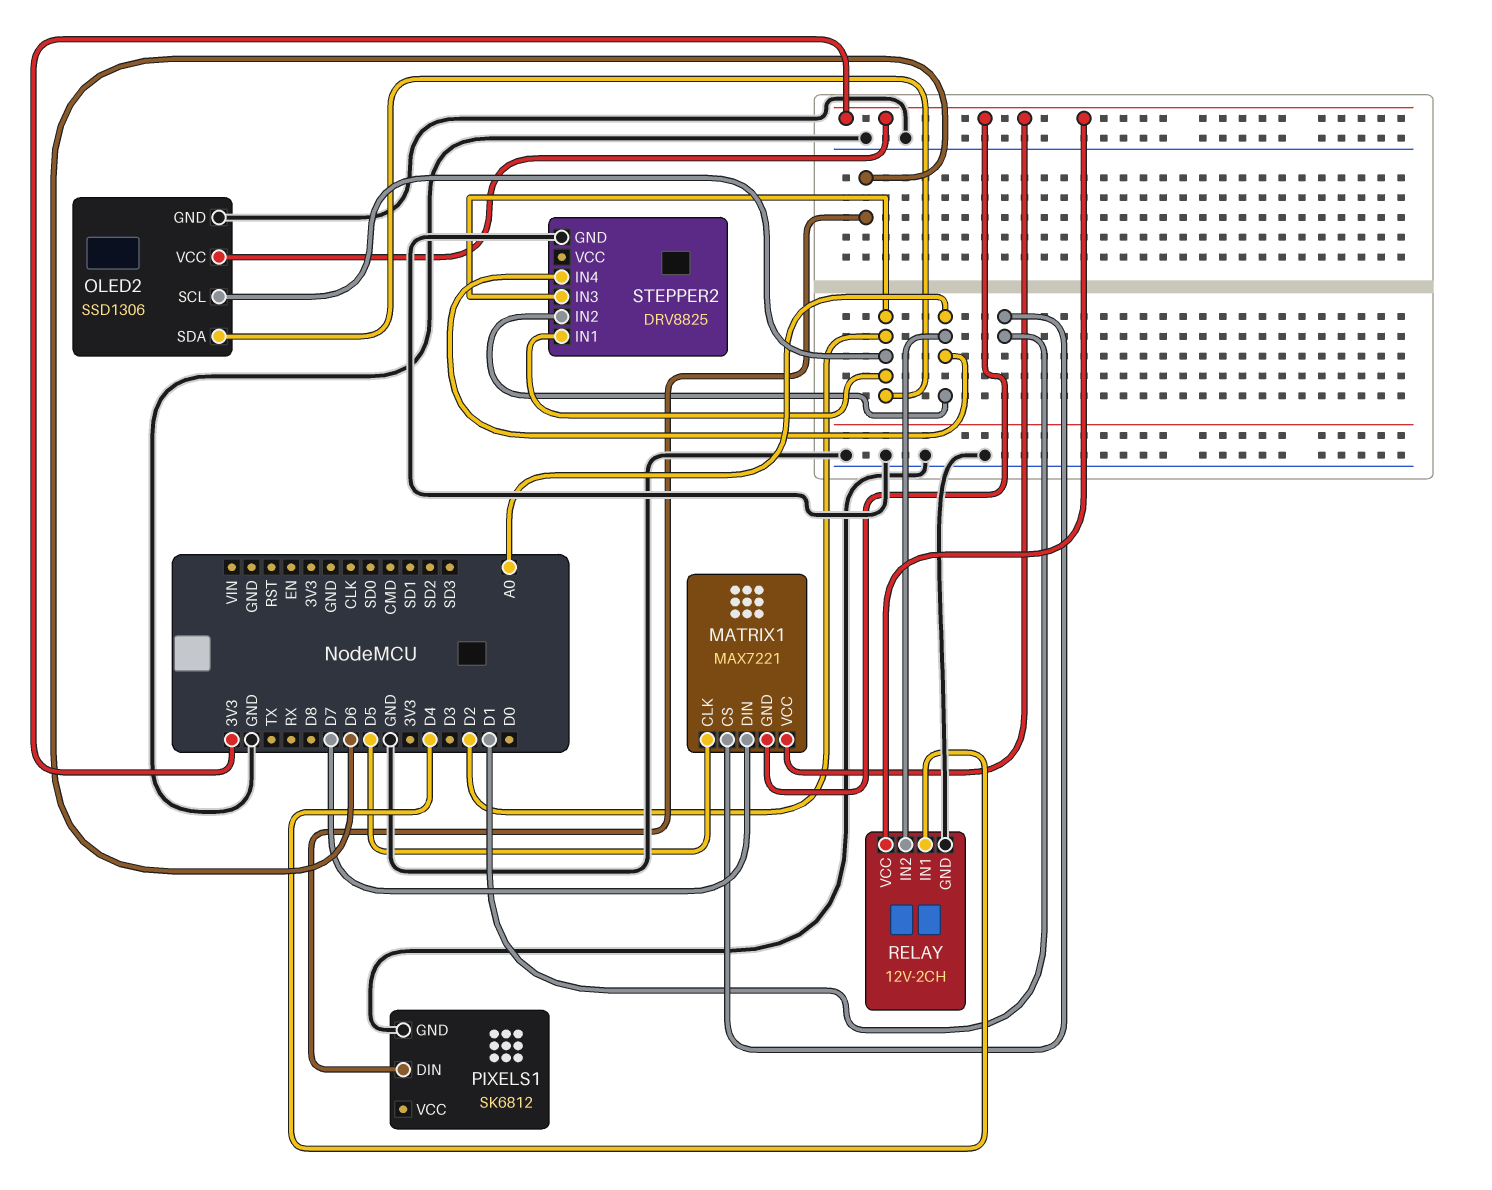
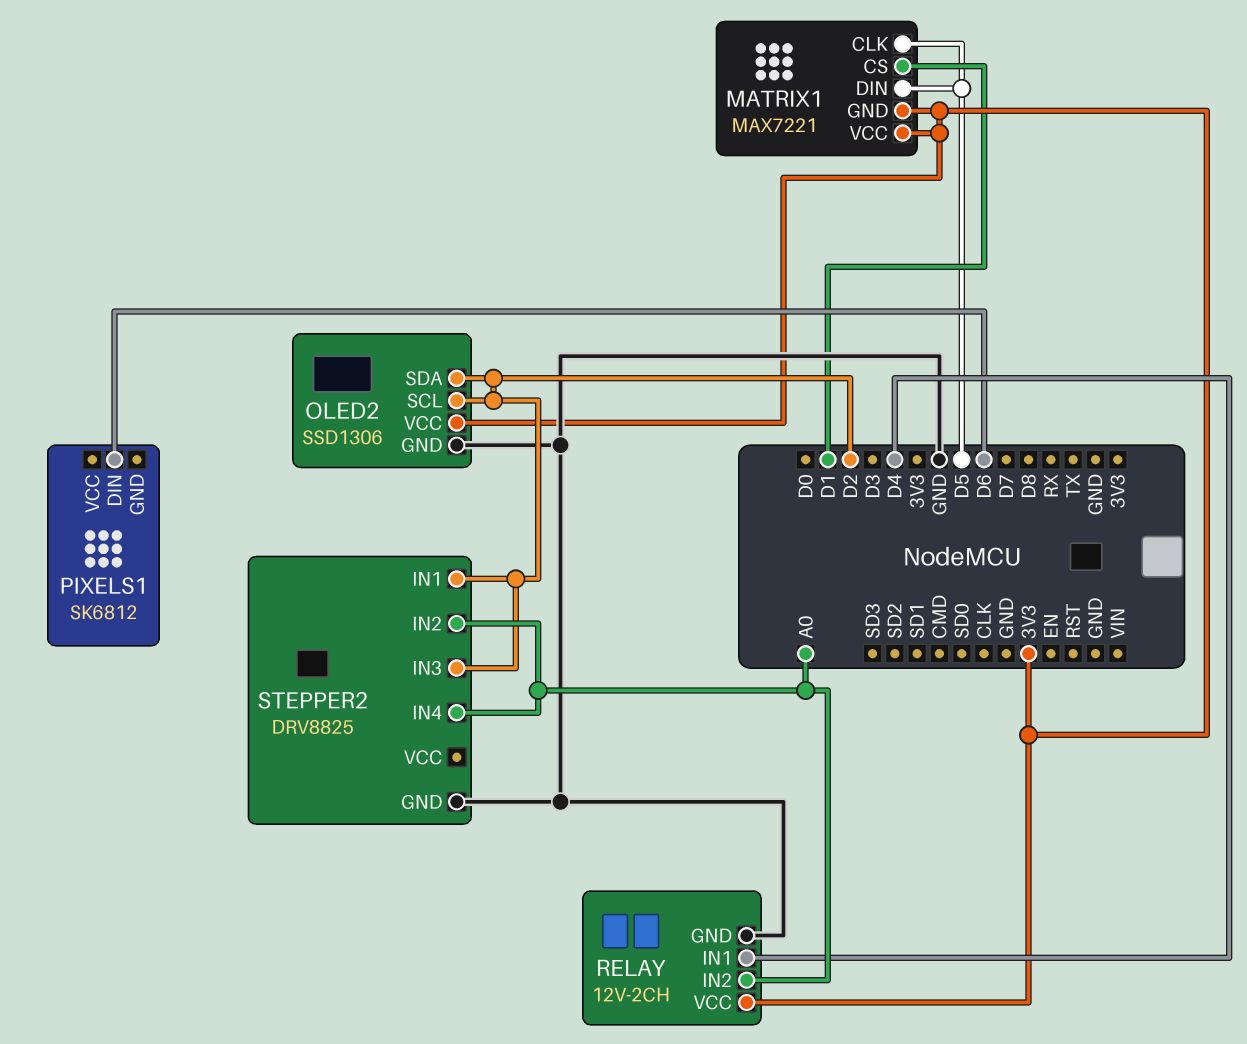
MATRIX1 pin DIN: D7 -> D5
PIXELS1 pin GND: GND -> none

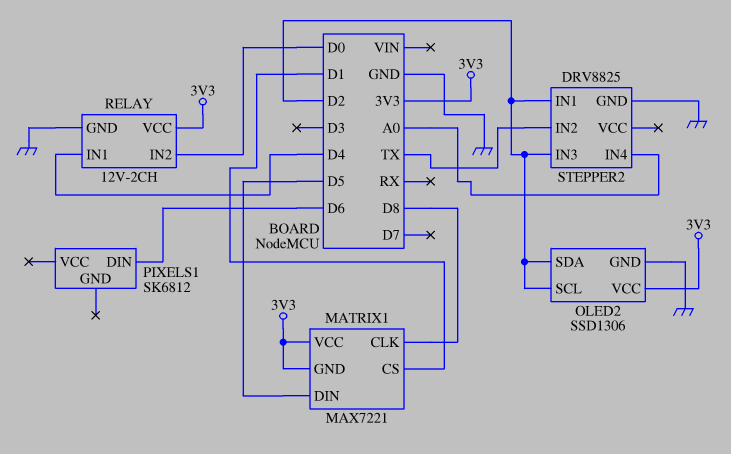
MATRIX1 pin CLK: D5 -> D8
RELAY pin IN2: A0 -> D0
STEPPER2 pin IN2: A0 -> TX

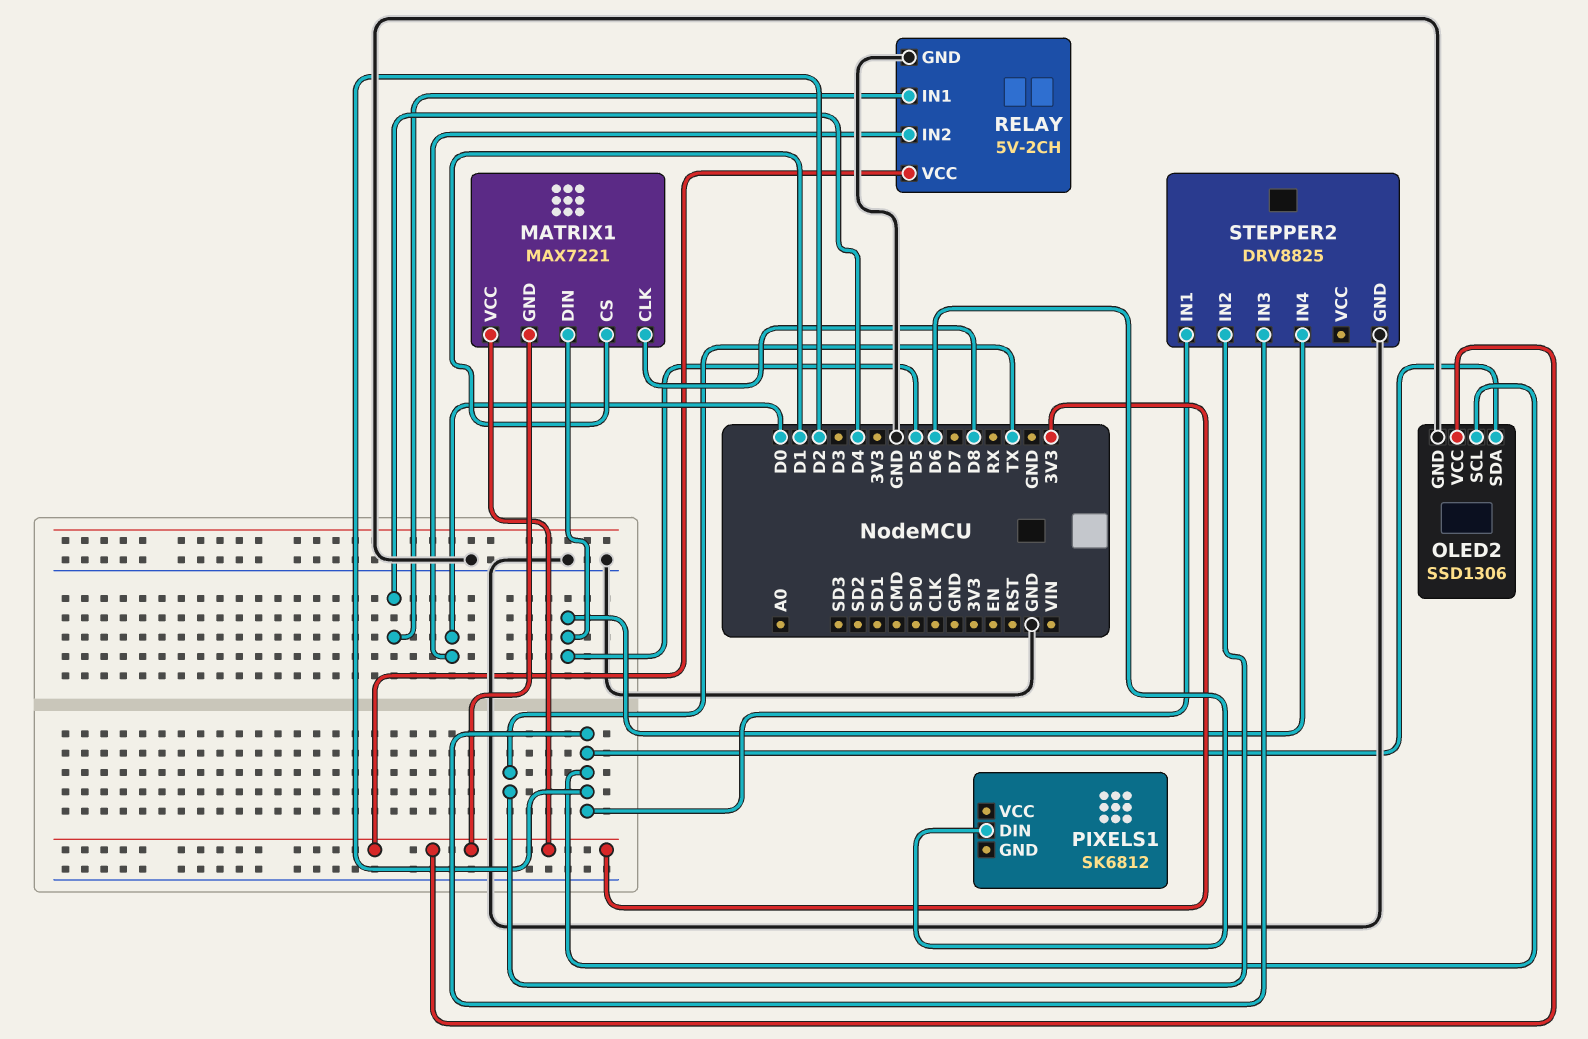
RELAY: 12V-2CH -> 5V-2CH
STEPPER2 pin IN4: A0 -> D5

